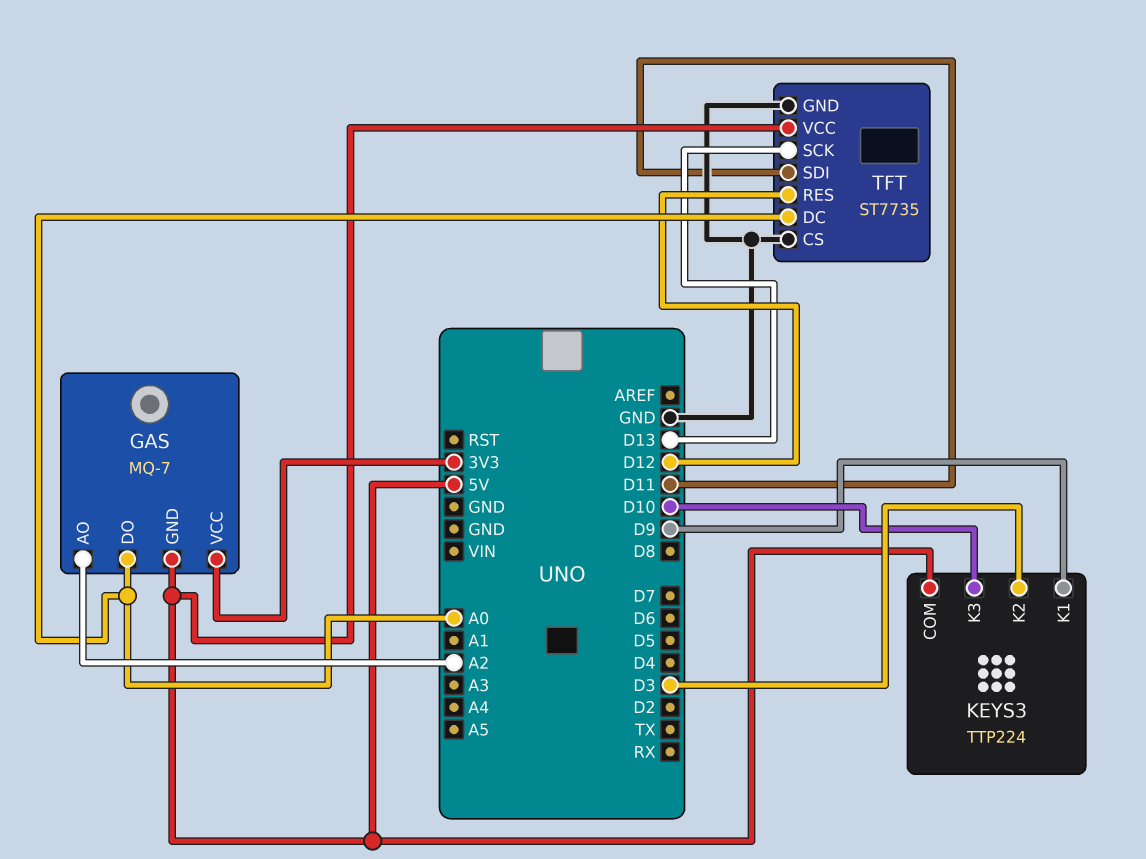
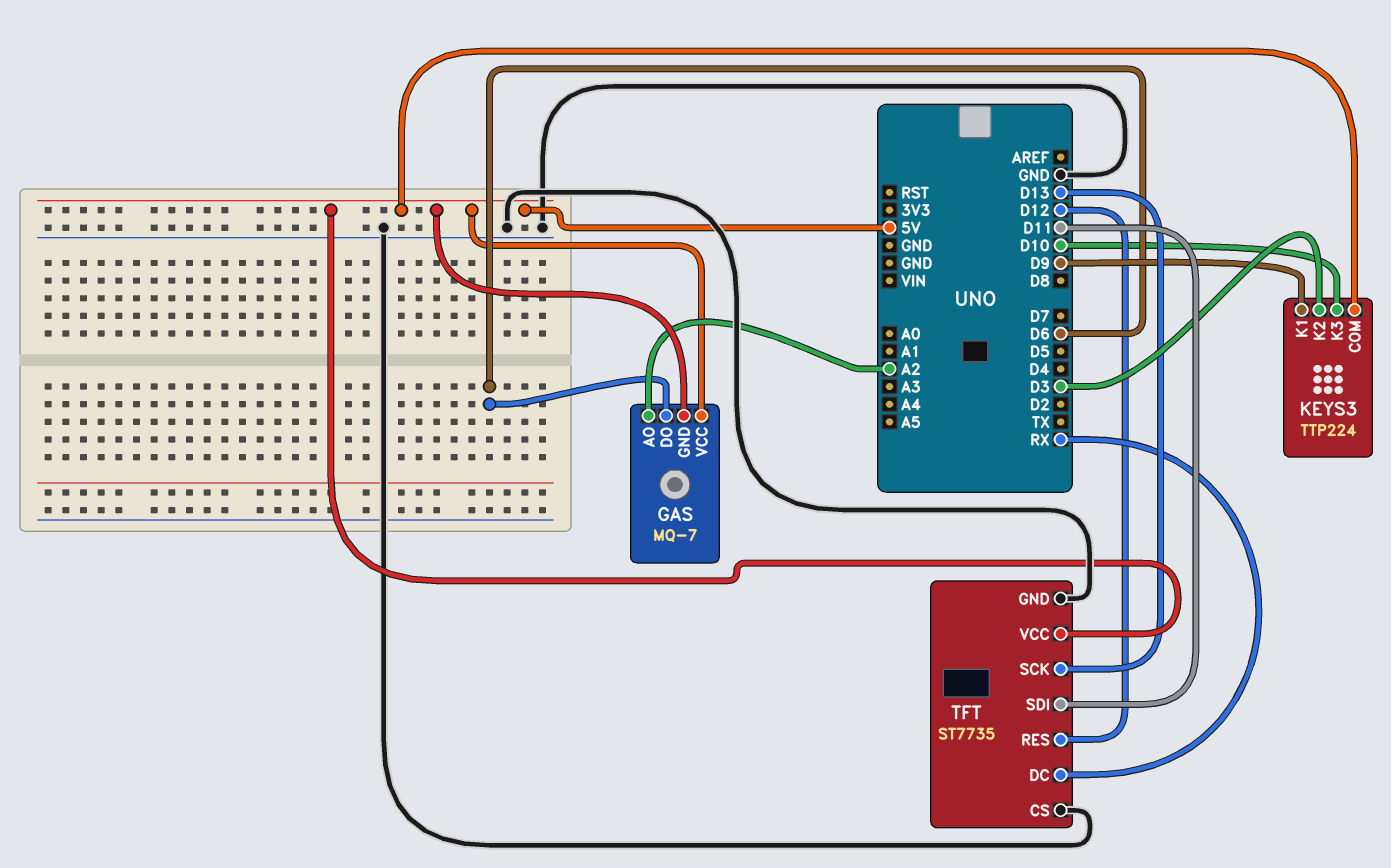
GAS pin DO: A0 -> D6
GAS pin VCC: 3V3 -> 5V
TFT pin DC: A0 -> RX

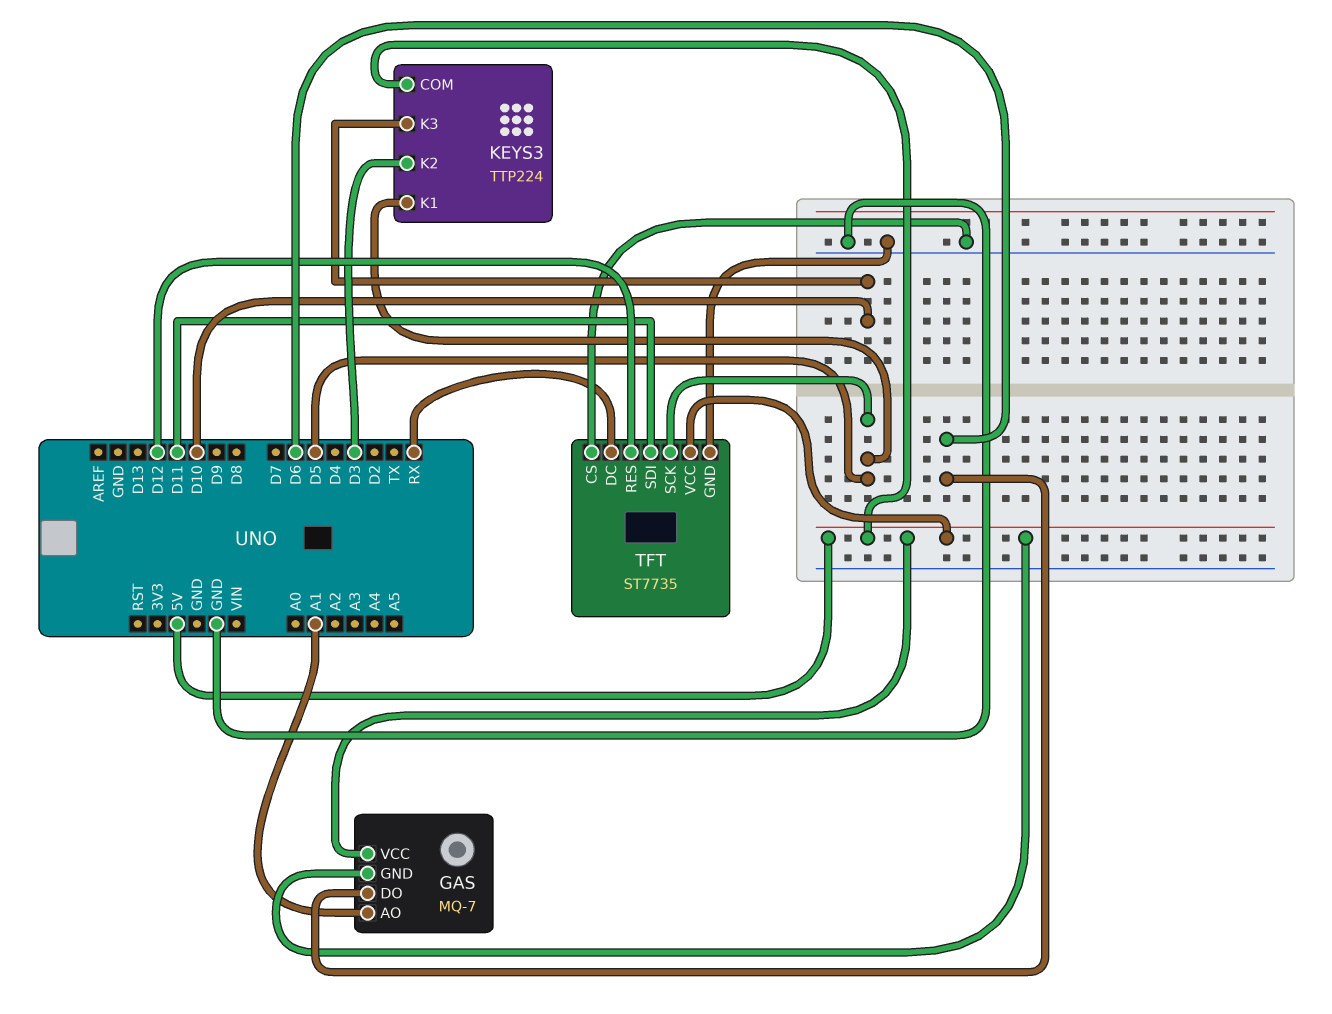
GAS pin AO: A2 -> A1
KEYS3 pin K1: D9 -> D5
TFT pin SCK: D13 -> D5

